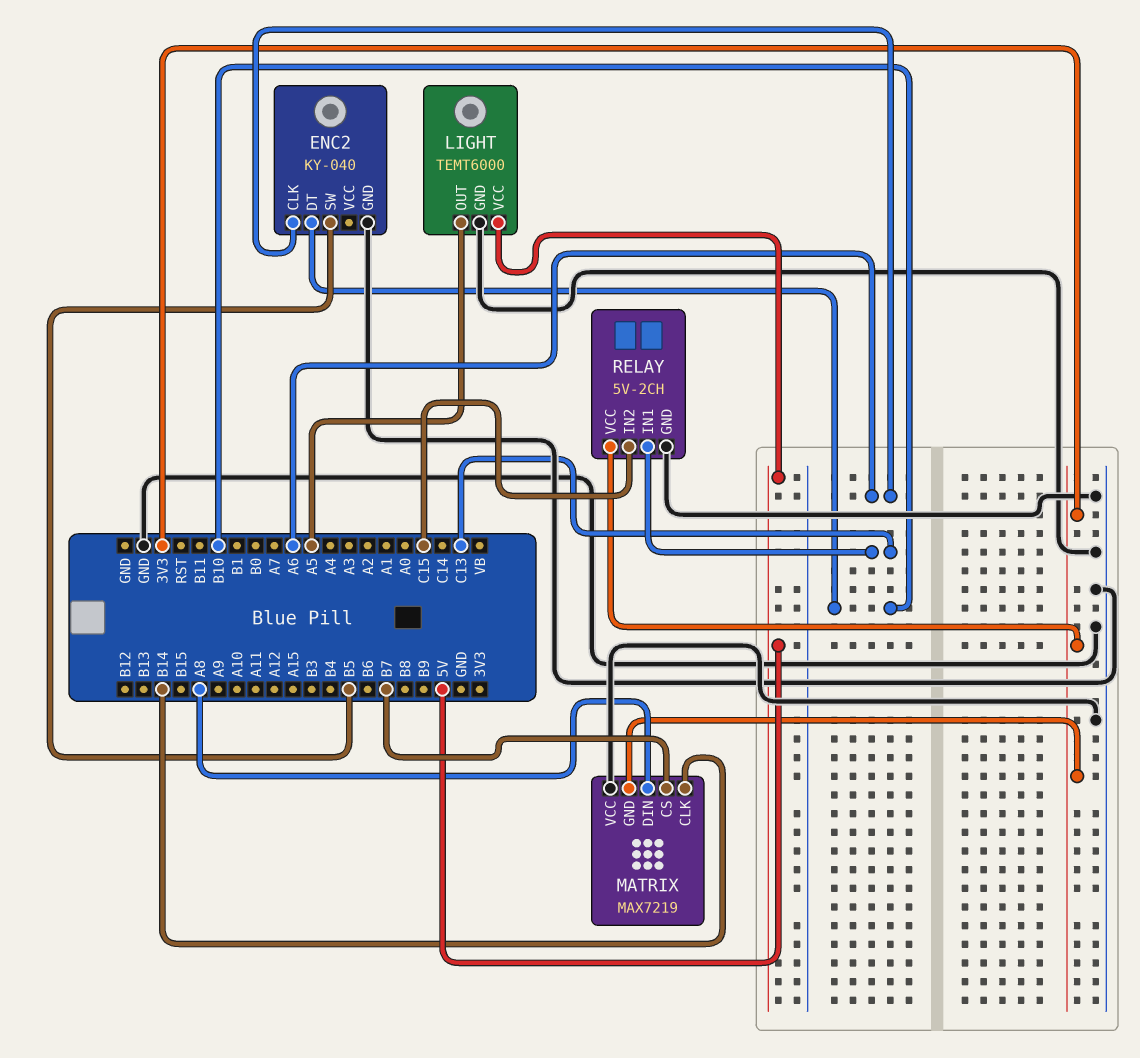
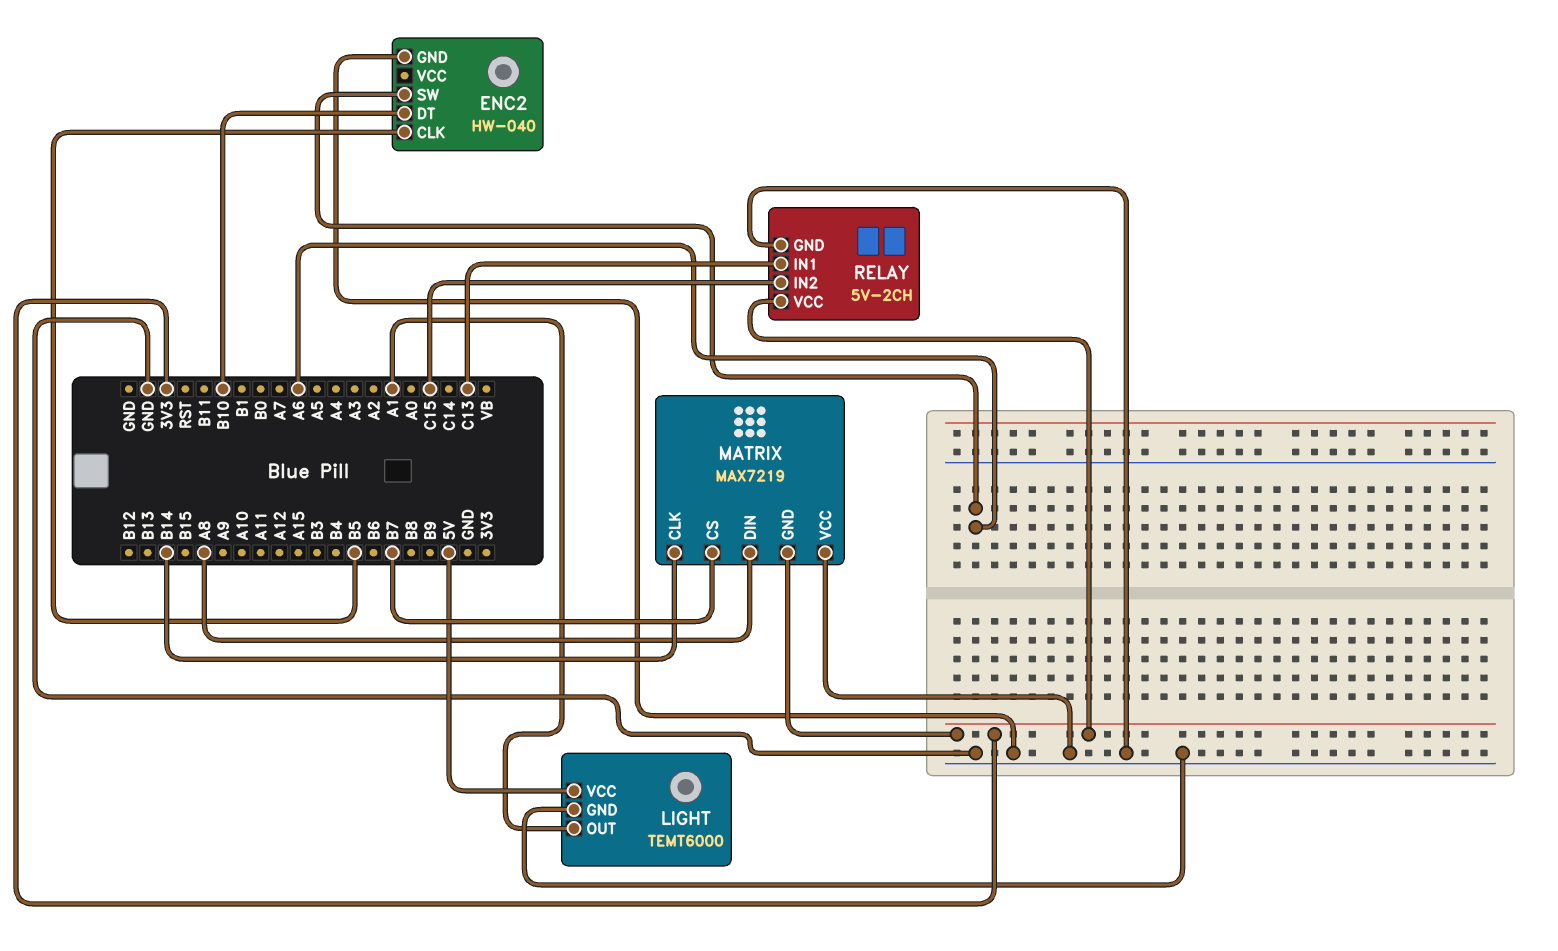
ENC2: KY-040 -> HW-040
ENC2 pin CLK: A6 -> B5
ENC2 pin SW: B5 -> A6
LIGHT pin OUT: A5 -> A1

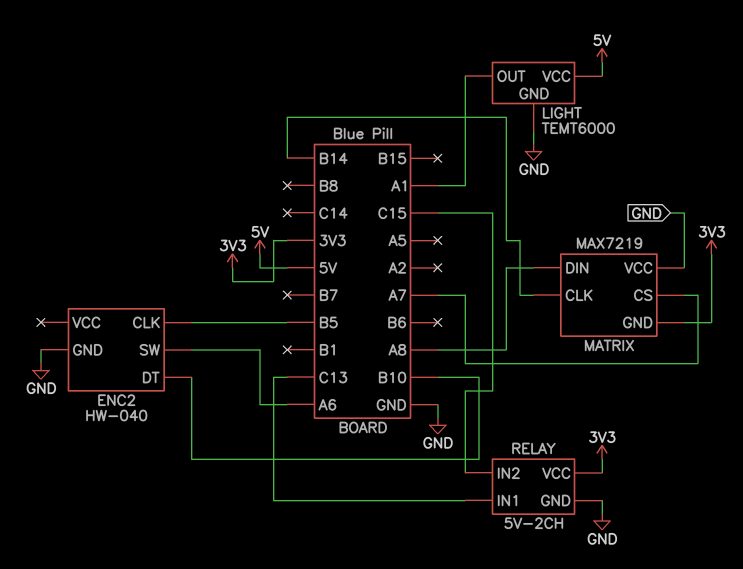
MATRIX pin CS: B7 -> A7

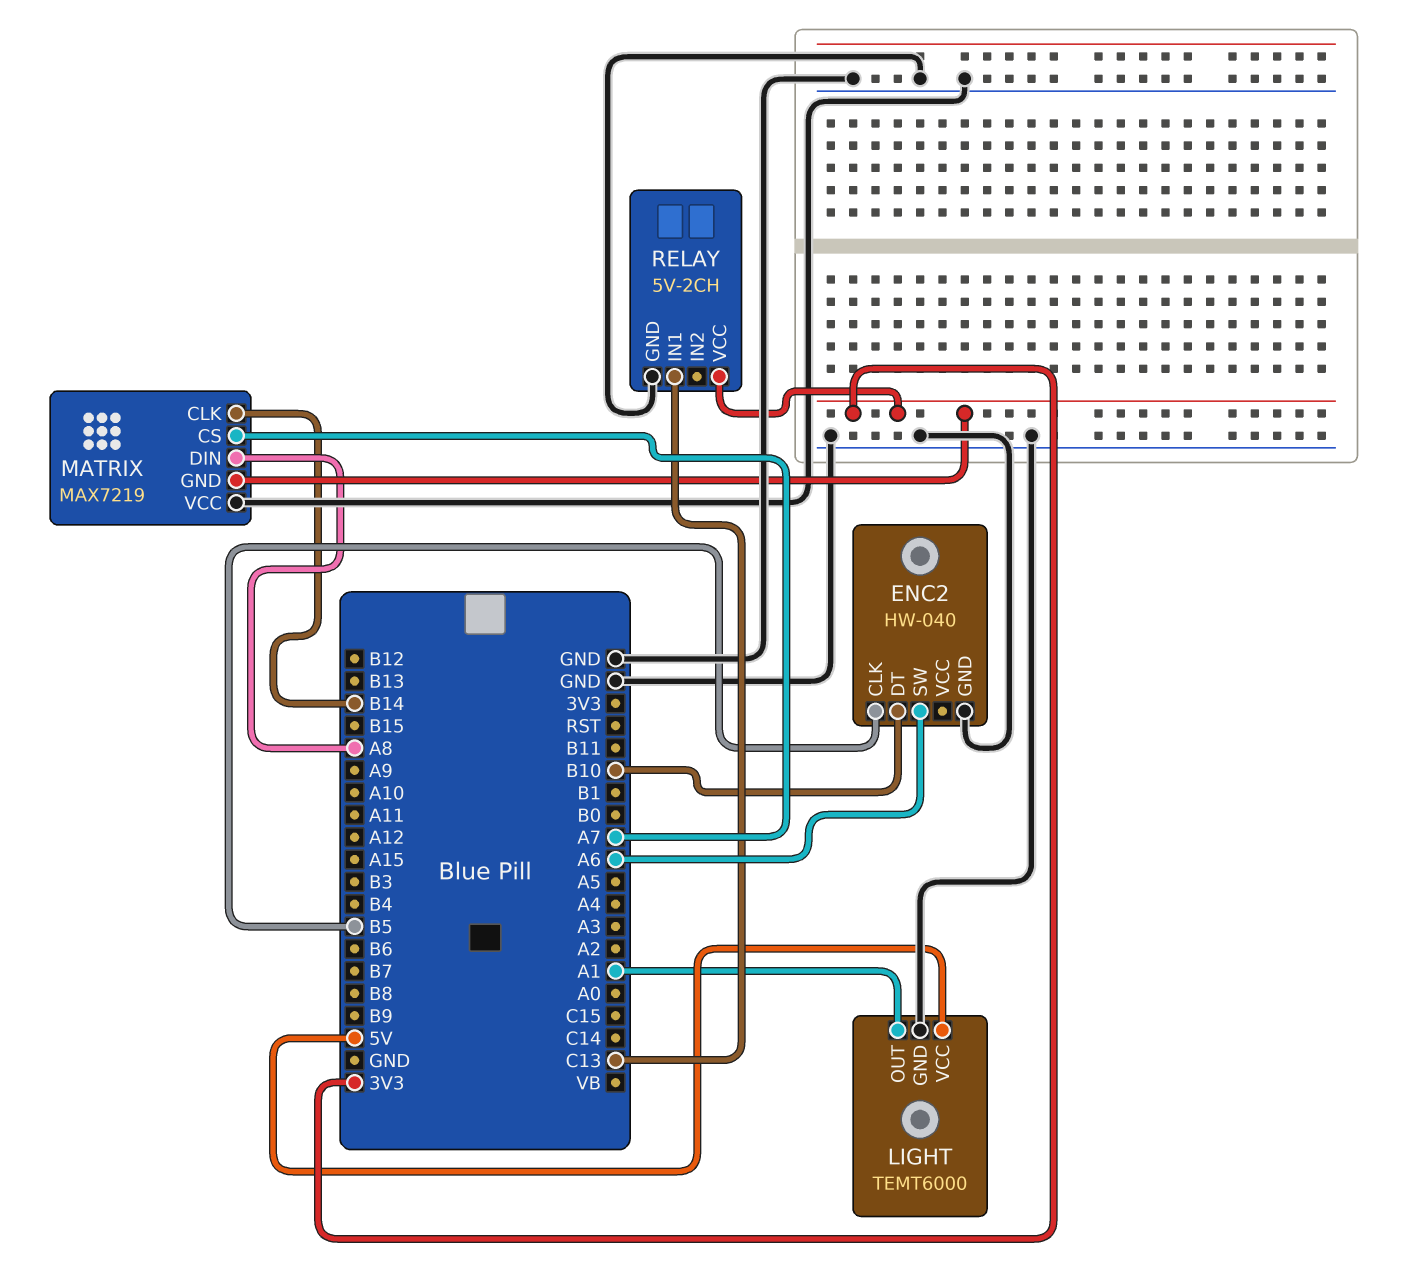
RELAY pin IN2: C15 -> none

